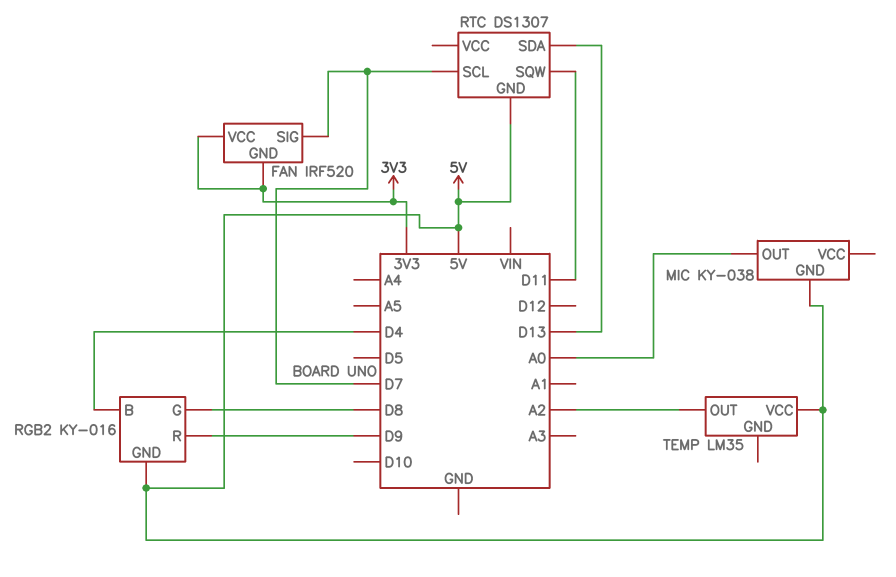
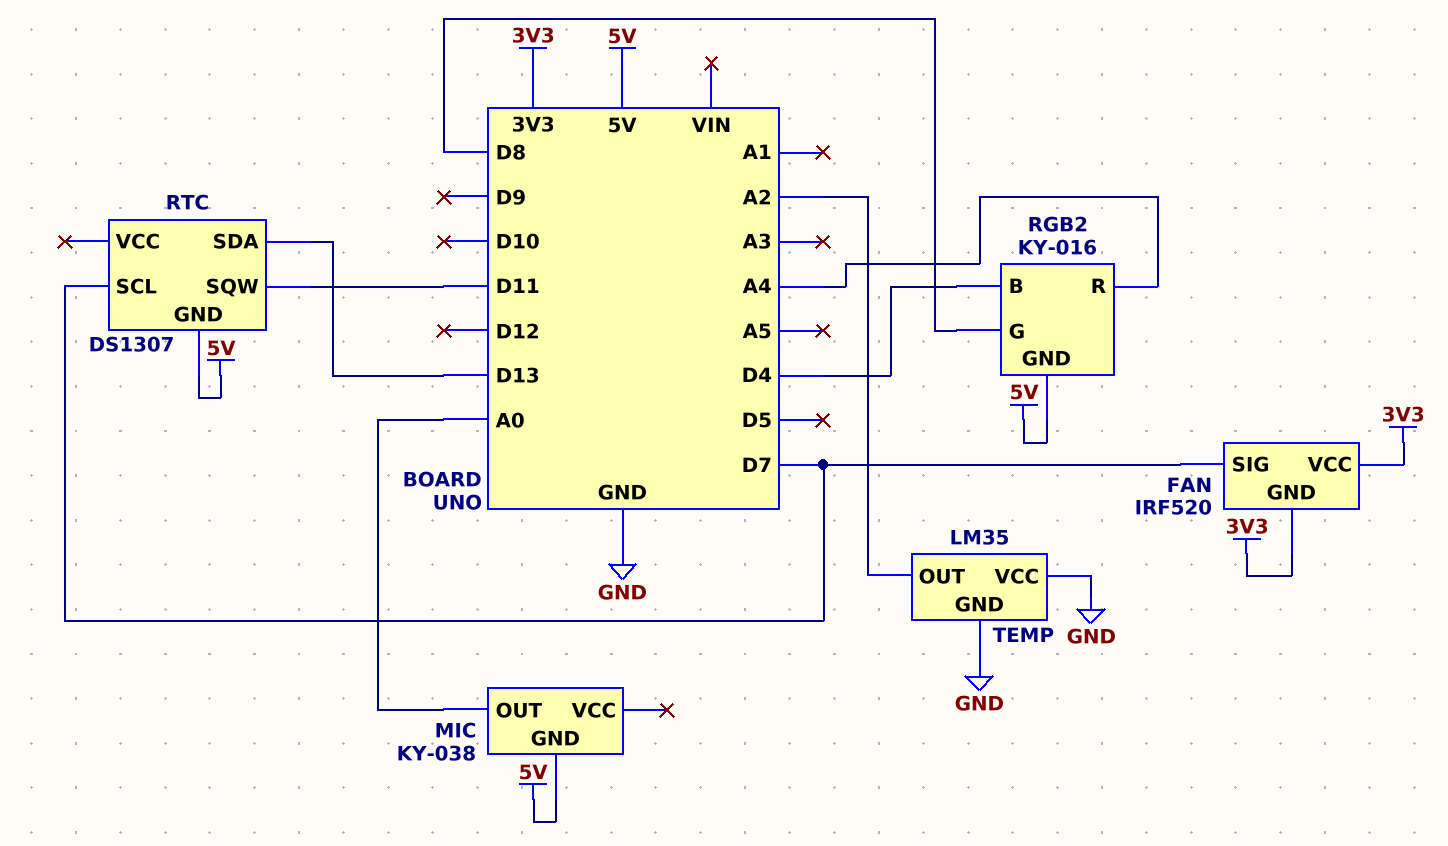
RGB2 pin R: D9 -> A4
TEMP pin GND: none -> GND
TEMP pin VCC: 5V -> GND

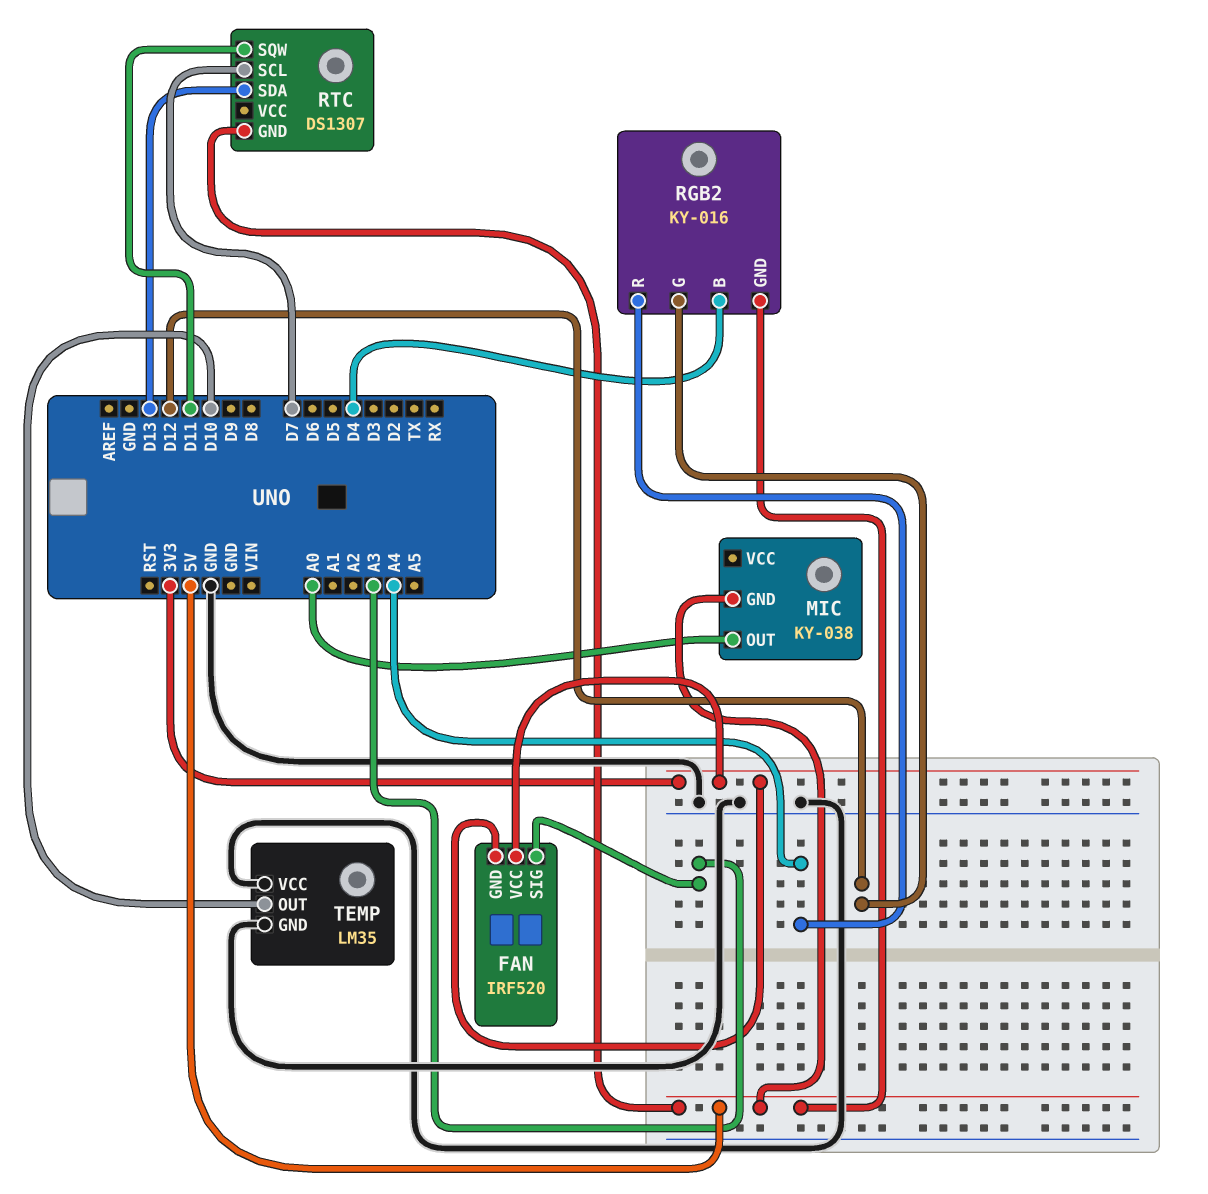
FAN pin SIG: D7 -> A3
RGB2 pin G: D8 -> D12
TEMP pin OUT: A2 -> D10

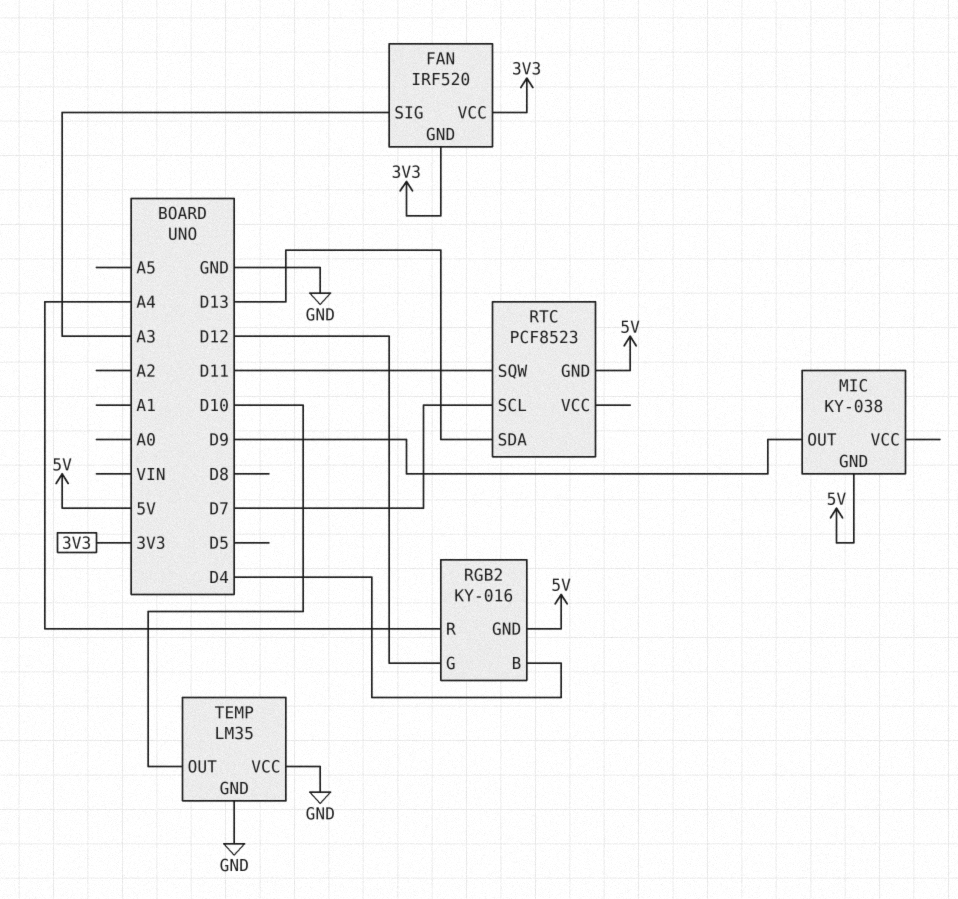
MIC pin OUT: A0 -> D9
RTC: DS1307 -> PCF8523

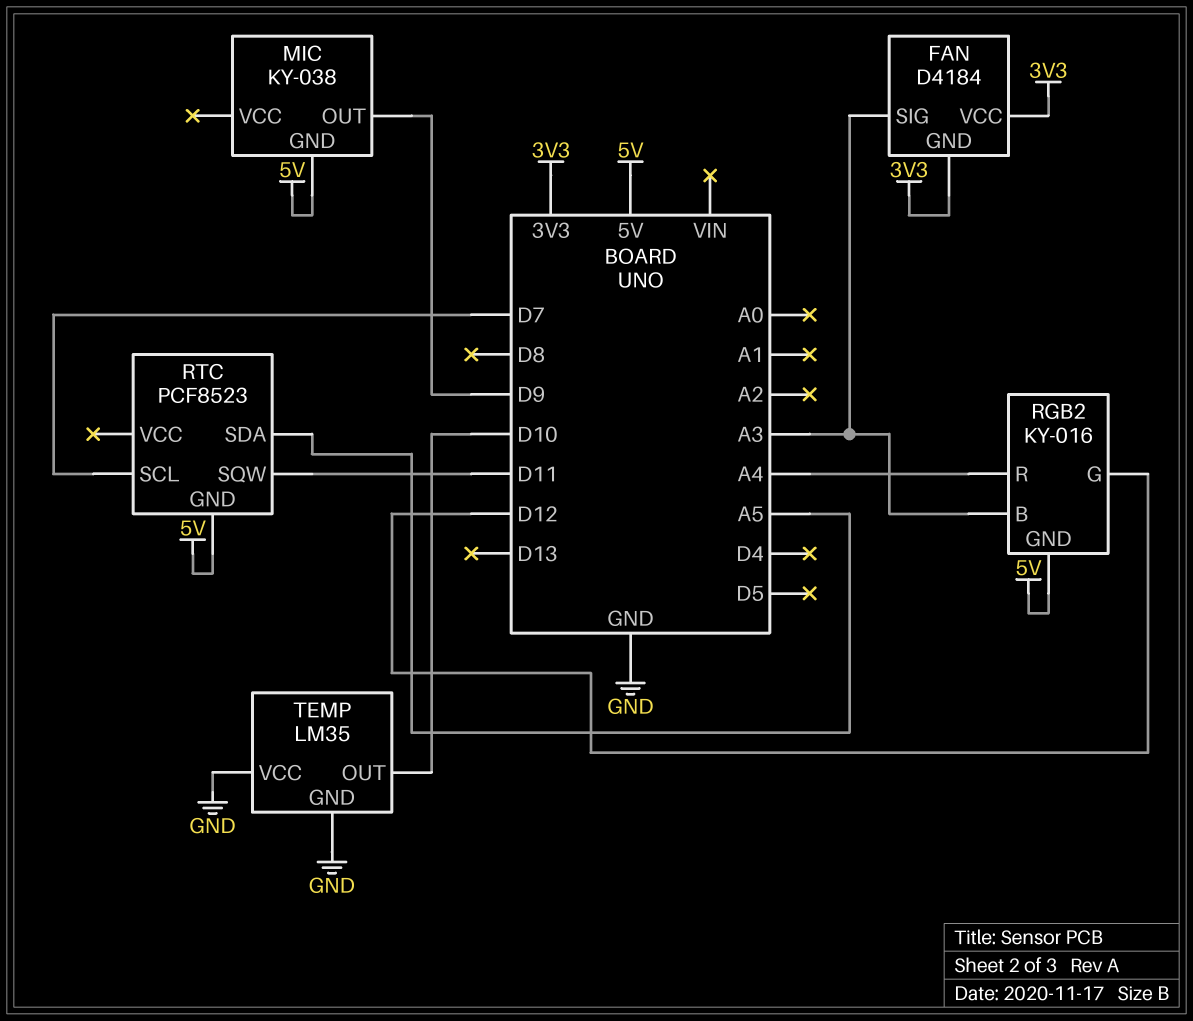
FAN: IRF520 -> D4184
RGB2 pin B: D4 -> A3
RTC pin SDA: D13 -> A5

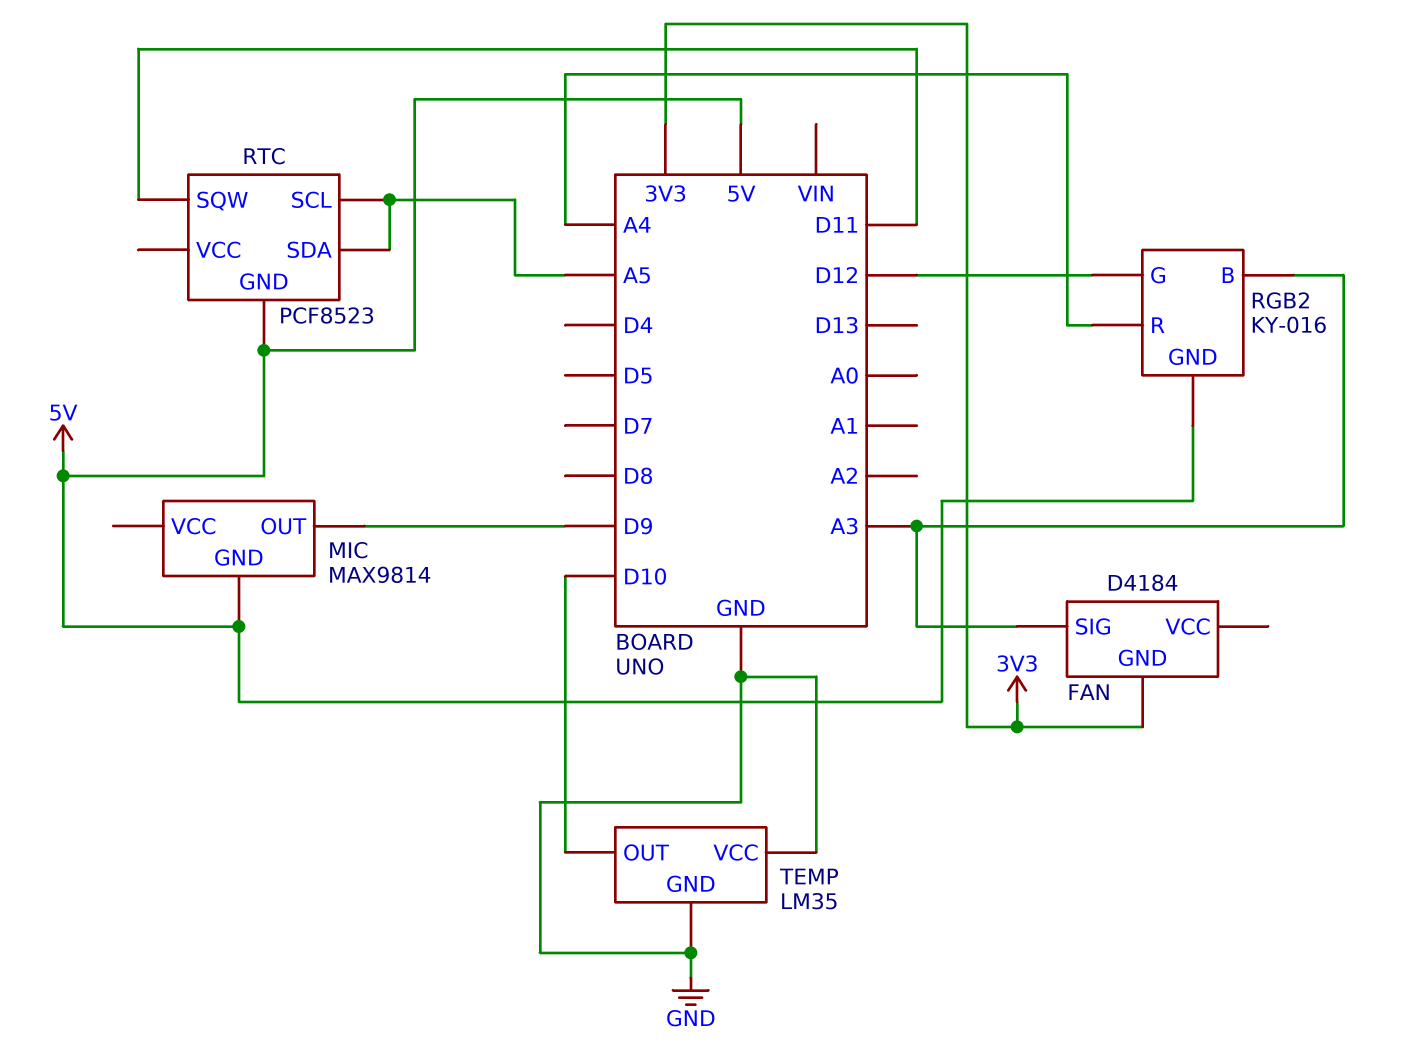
FAN pin VCC: 3V3 -> none
MIC: KY-038 -> MAX9814
RTC pin SCL: D7 -> A5

